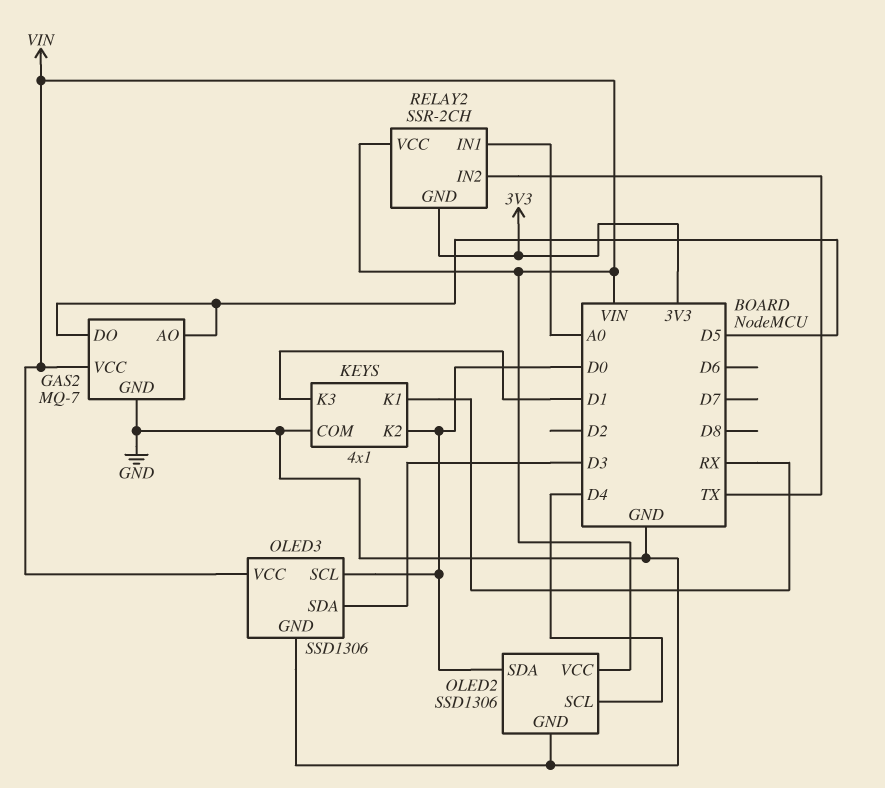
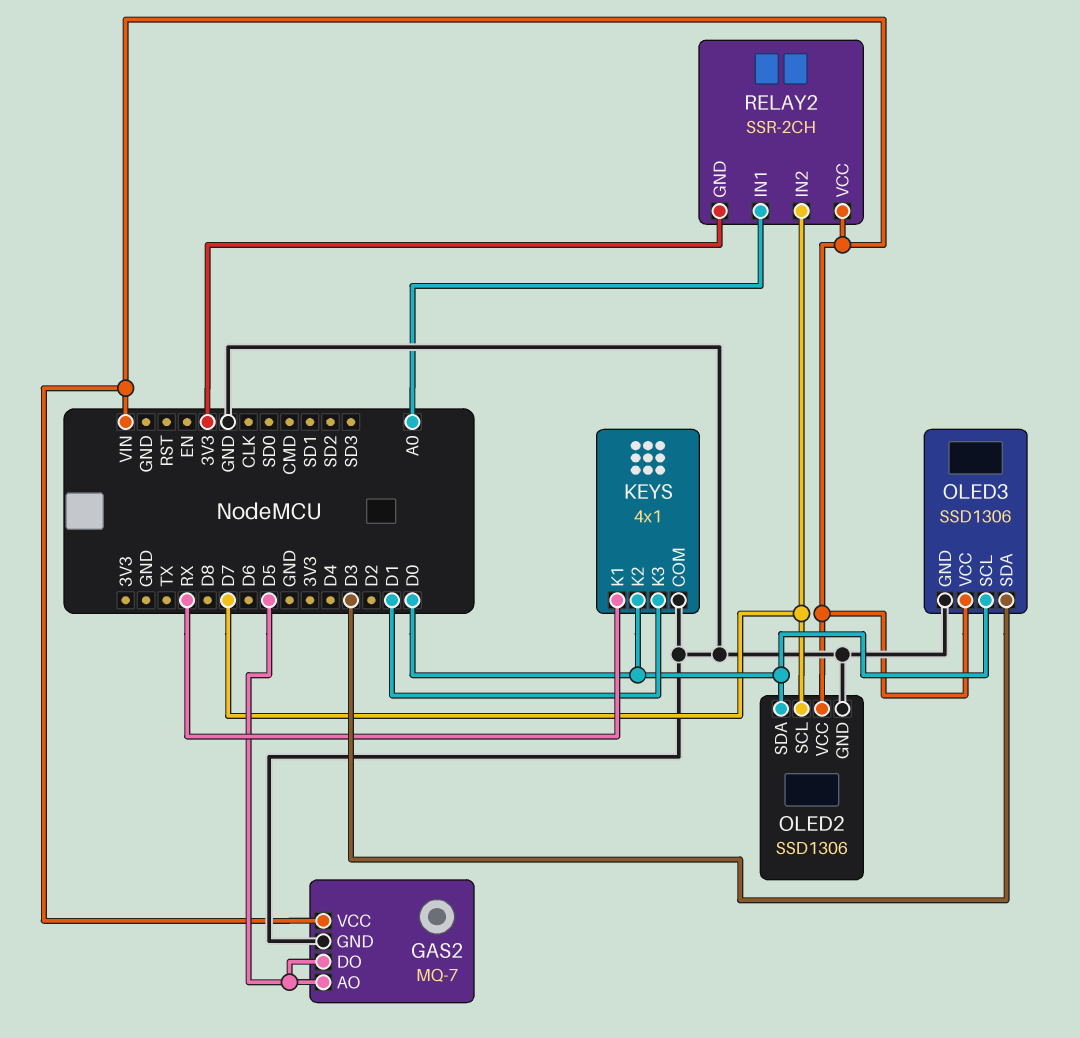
OLED2 pin SCL: D4 -> D7
RELAY2 pin IN2: TX -> D7

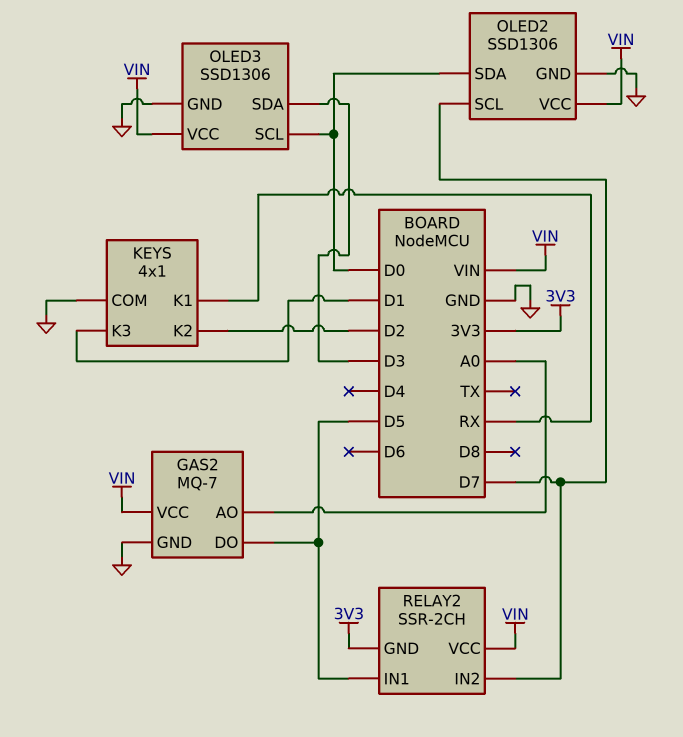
GAS2 pin AO: D5 -> A0
KEYS pin K2: D0 -> D2
RELAY2 pin IN1: A0 -> D5

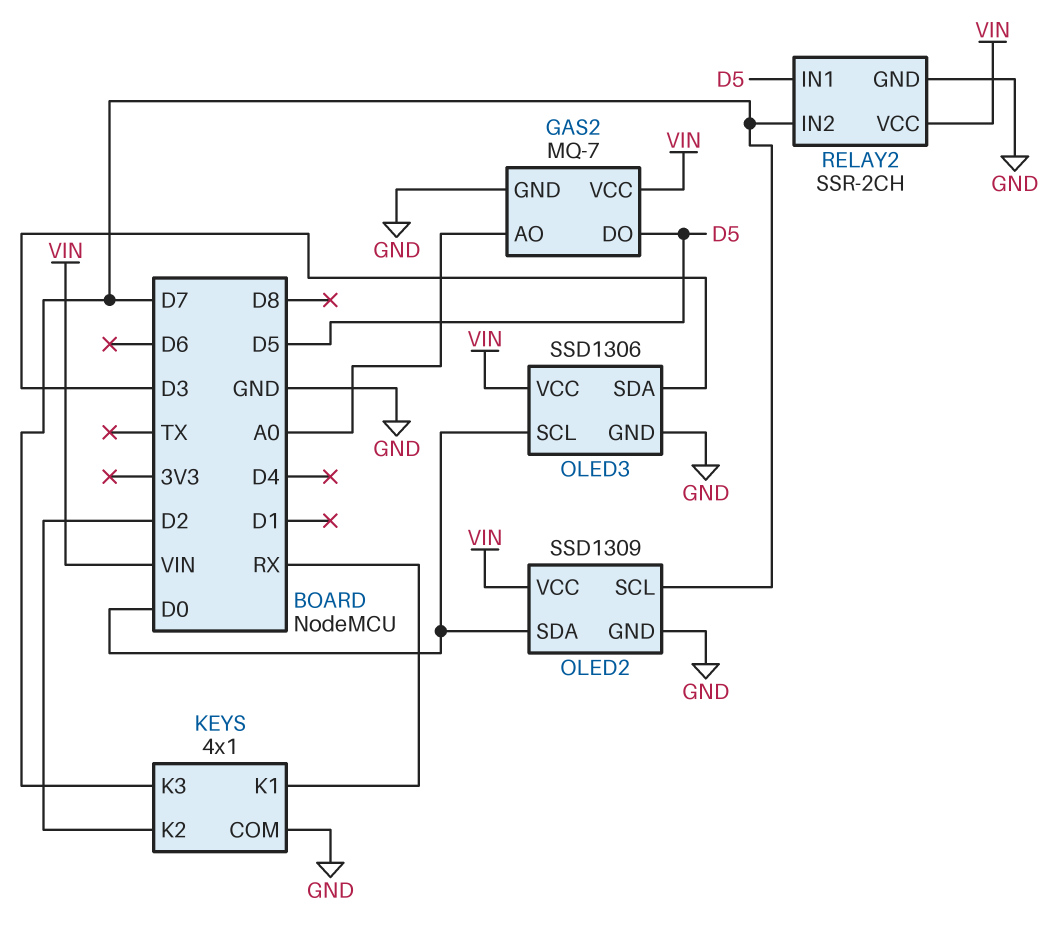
KEYS pin K3: D1 -> D7
OLED2: SSD1306 -> SSD1309
RELAY2 pin GND: 3V3 -> GND

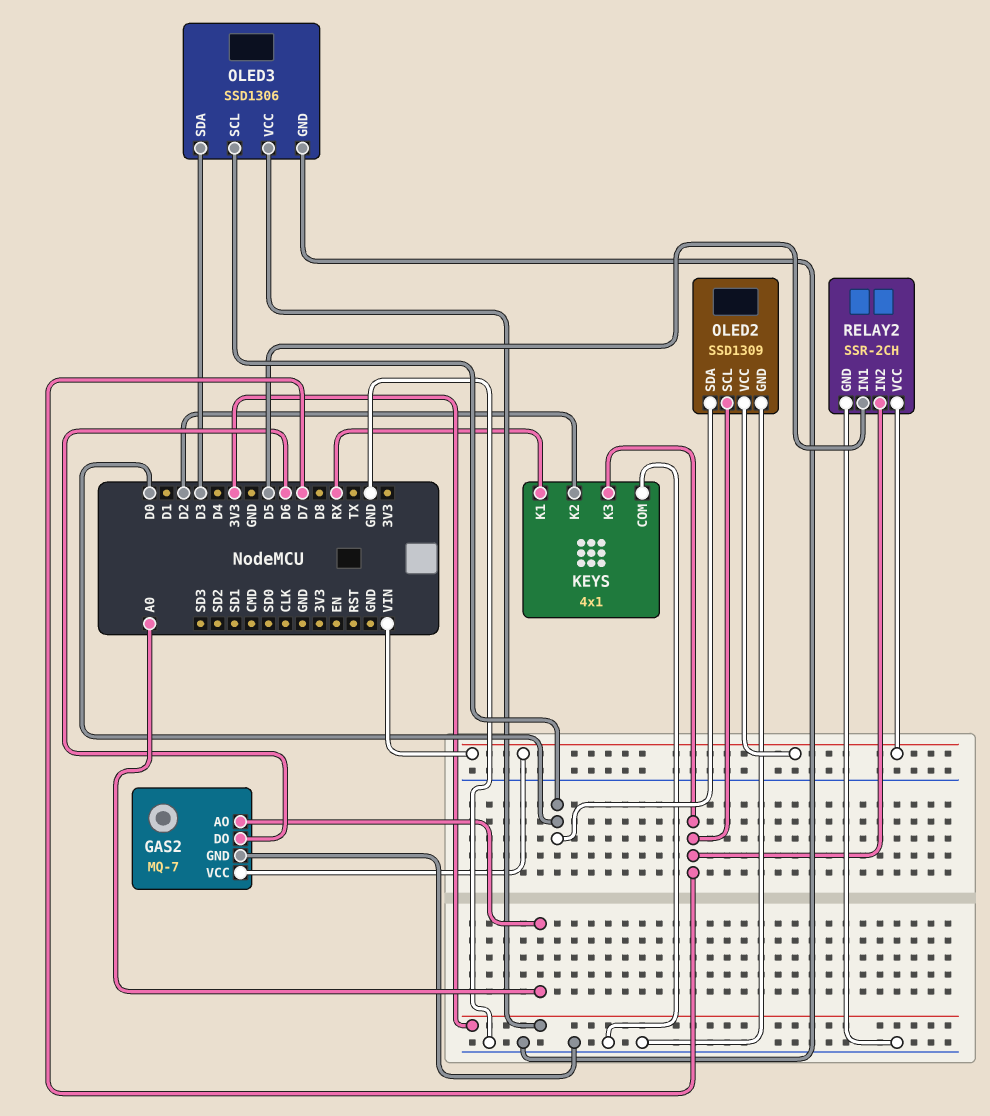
GAS2 pin DO: D5 -> D6
OLED3 pin VCC: VIN -> 3V3

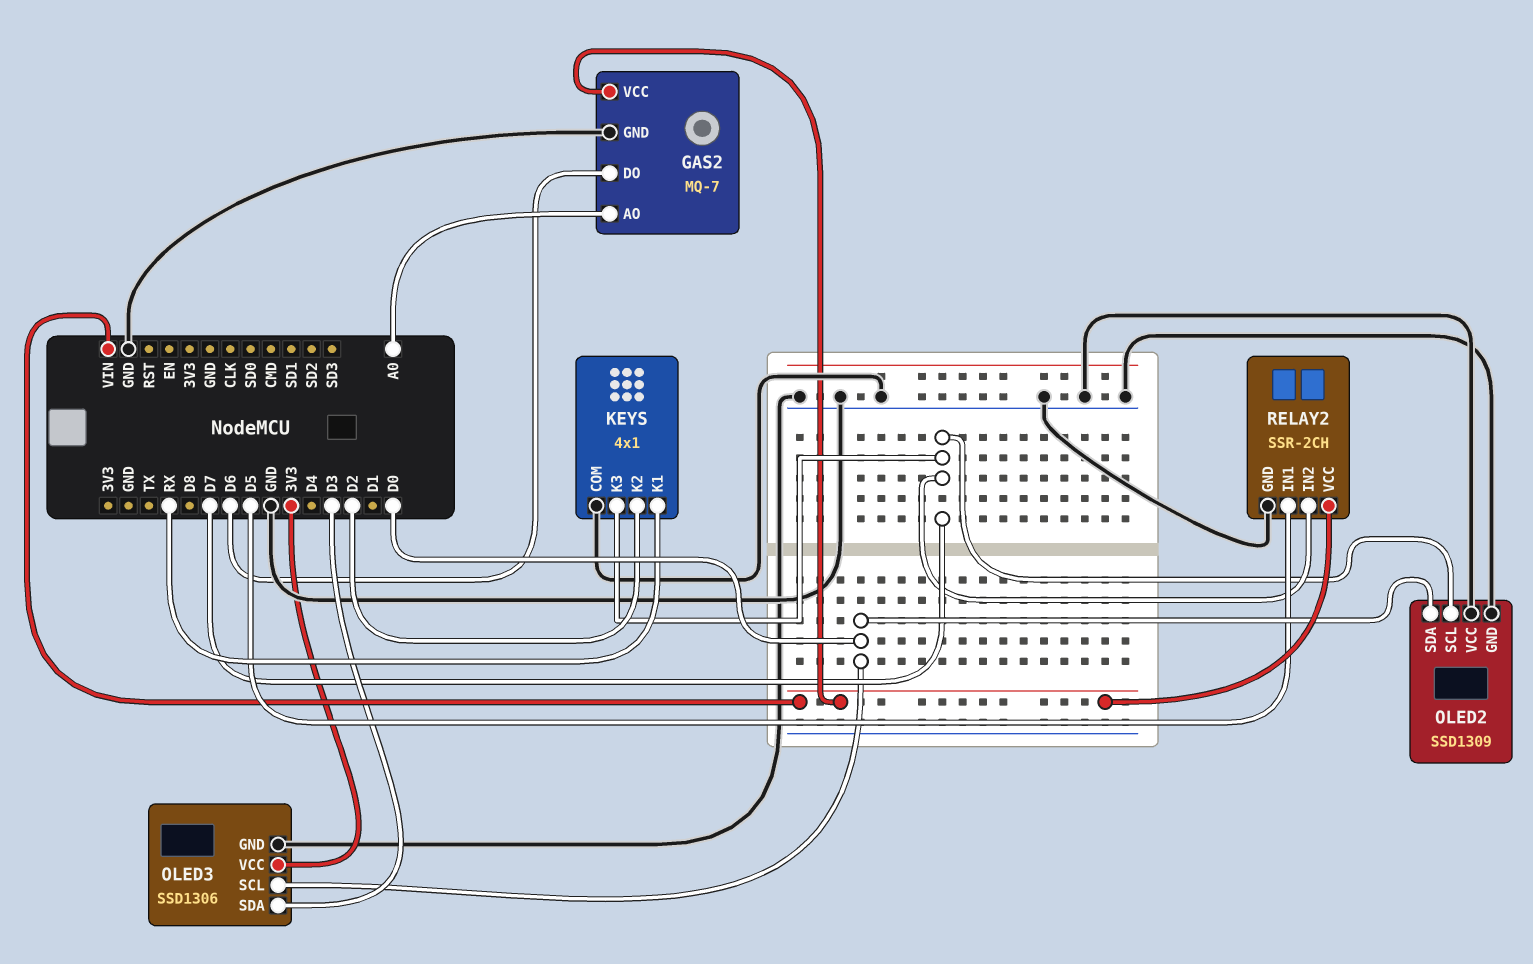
OLED2 pin VCC: VIN -> GND

